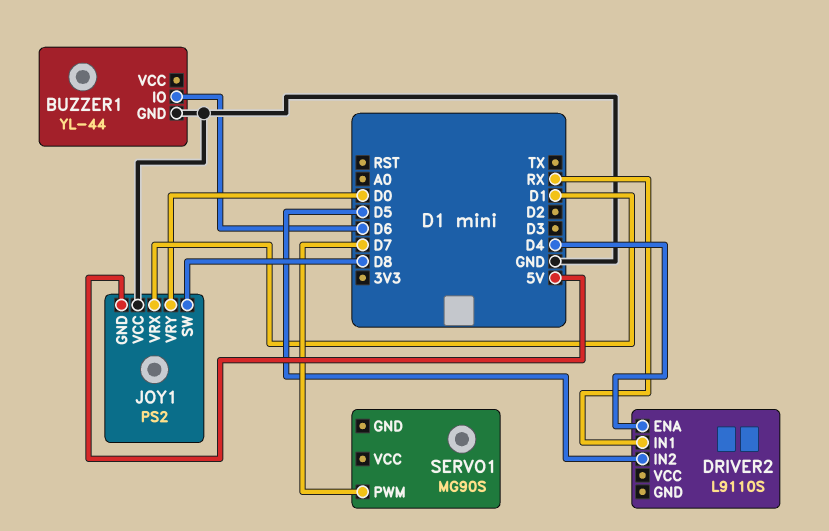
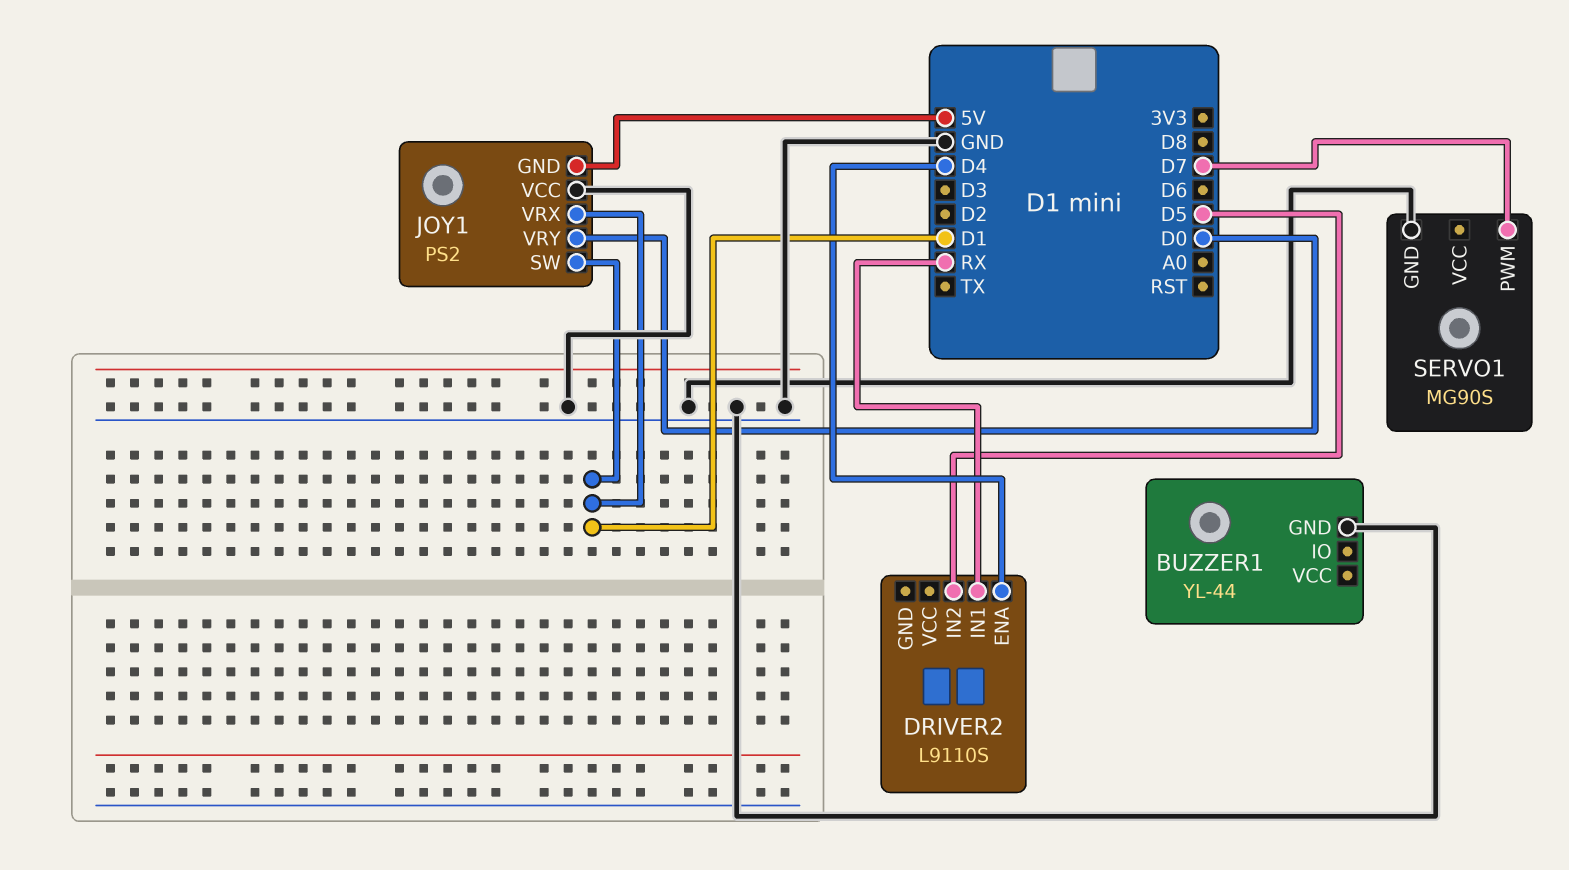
BUZZER1 pin IO: D6 -> none
JOY1 pin SW: D8 -> D1
SERVO1 pin GND: none -> GND

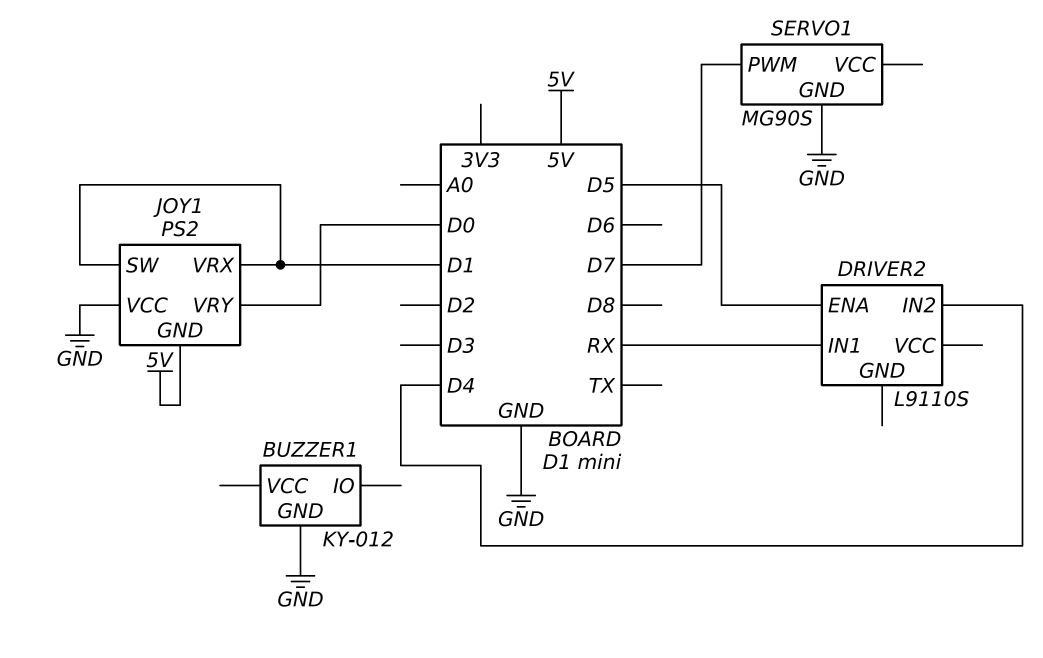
BUZZER1: YL-44 -> KY-012
DRIVER2 pin ENA: D4 -> D5
DRIVER2 pin IN2: D5 -> D4

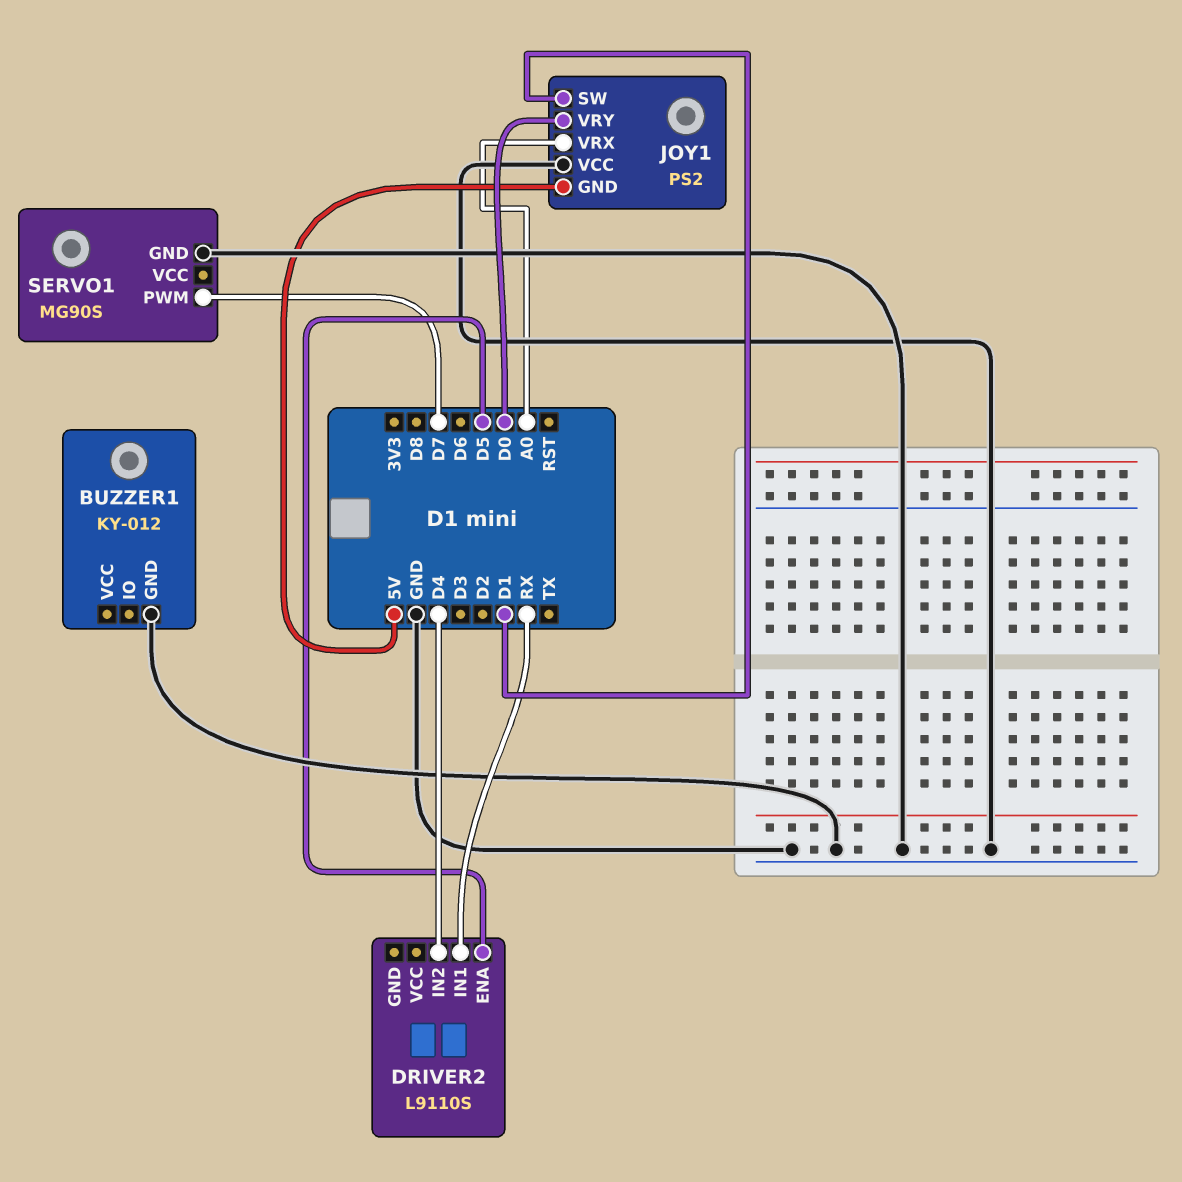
JOY1 pin VRX: D1 -> A0

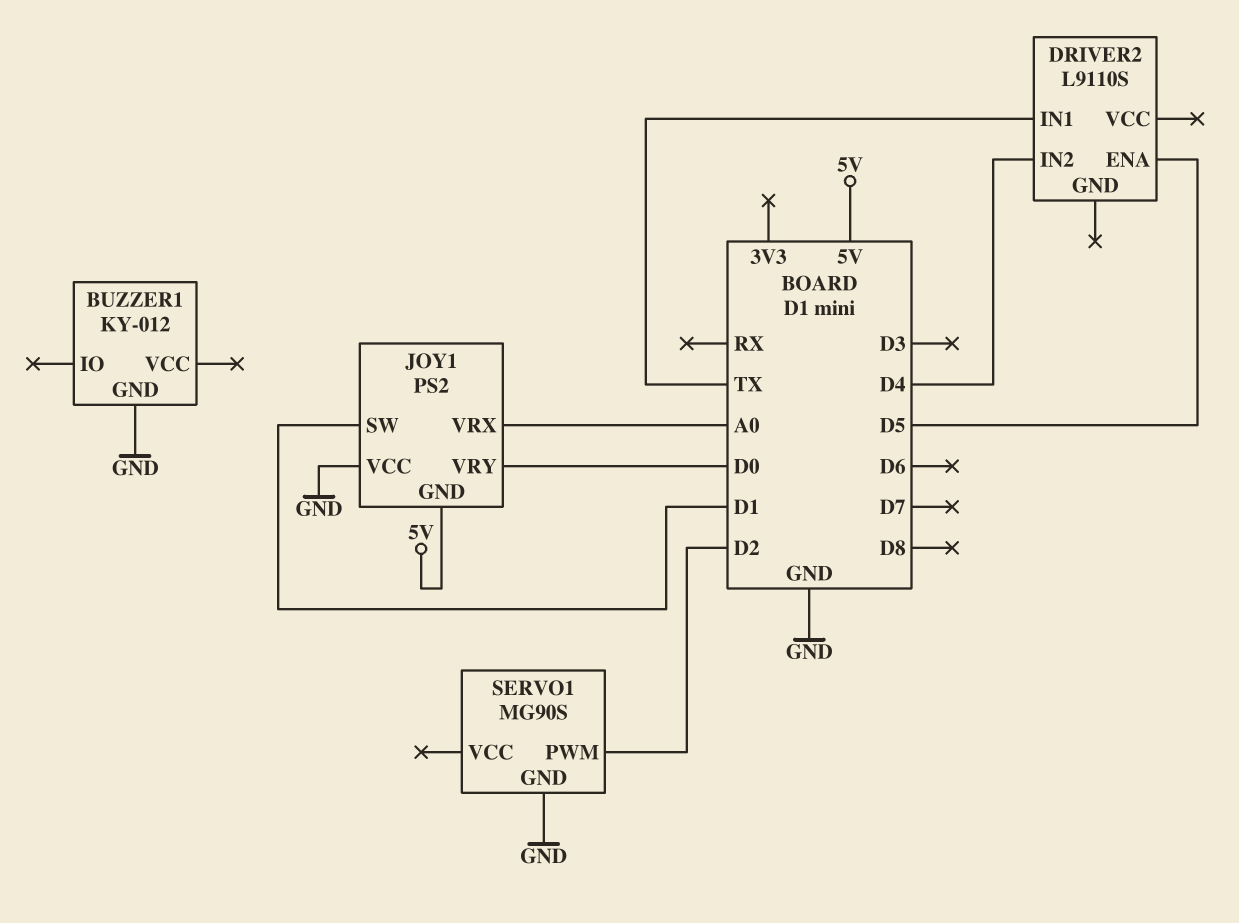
DRIVER2 pin IN1: RX -> TX
SERVO1 pin PWM: D7 -> D2

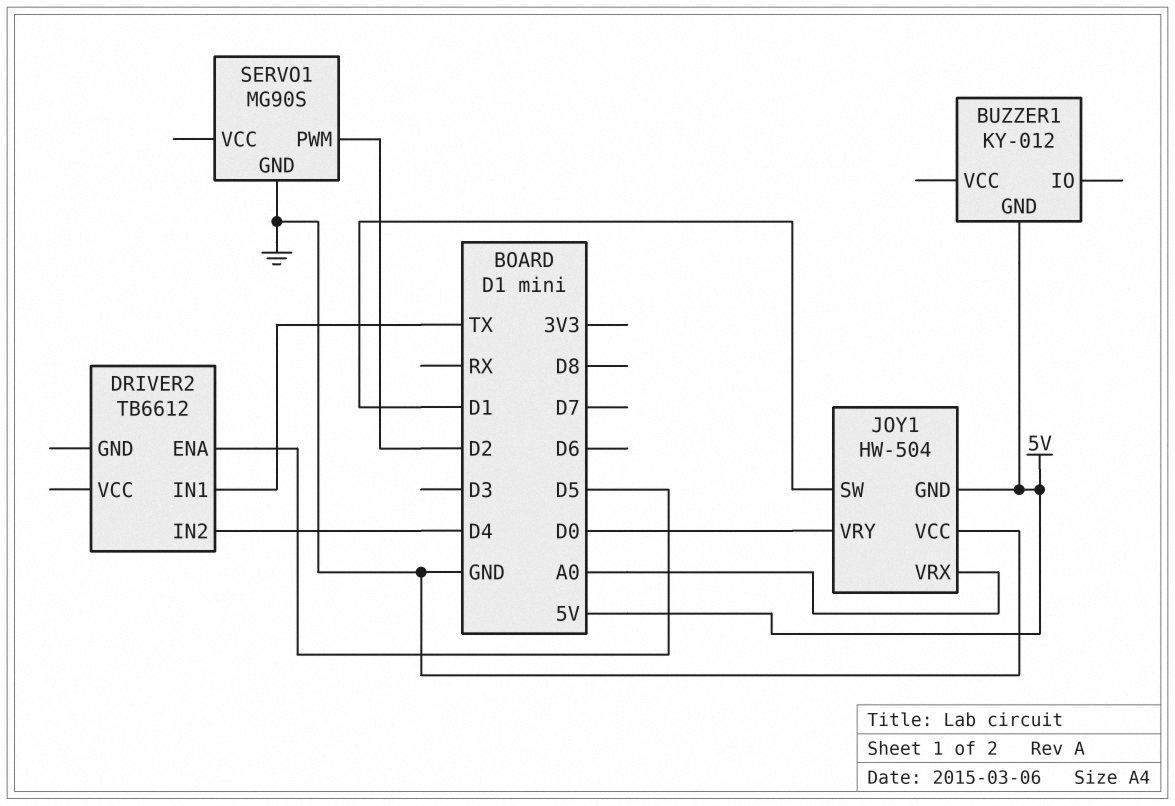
BUZZER1 pin GND: GND -> 5V
DRIVER2: L9110S -> TB6612
JOY1: PS2 -> HW-504

